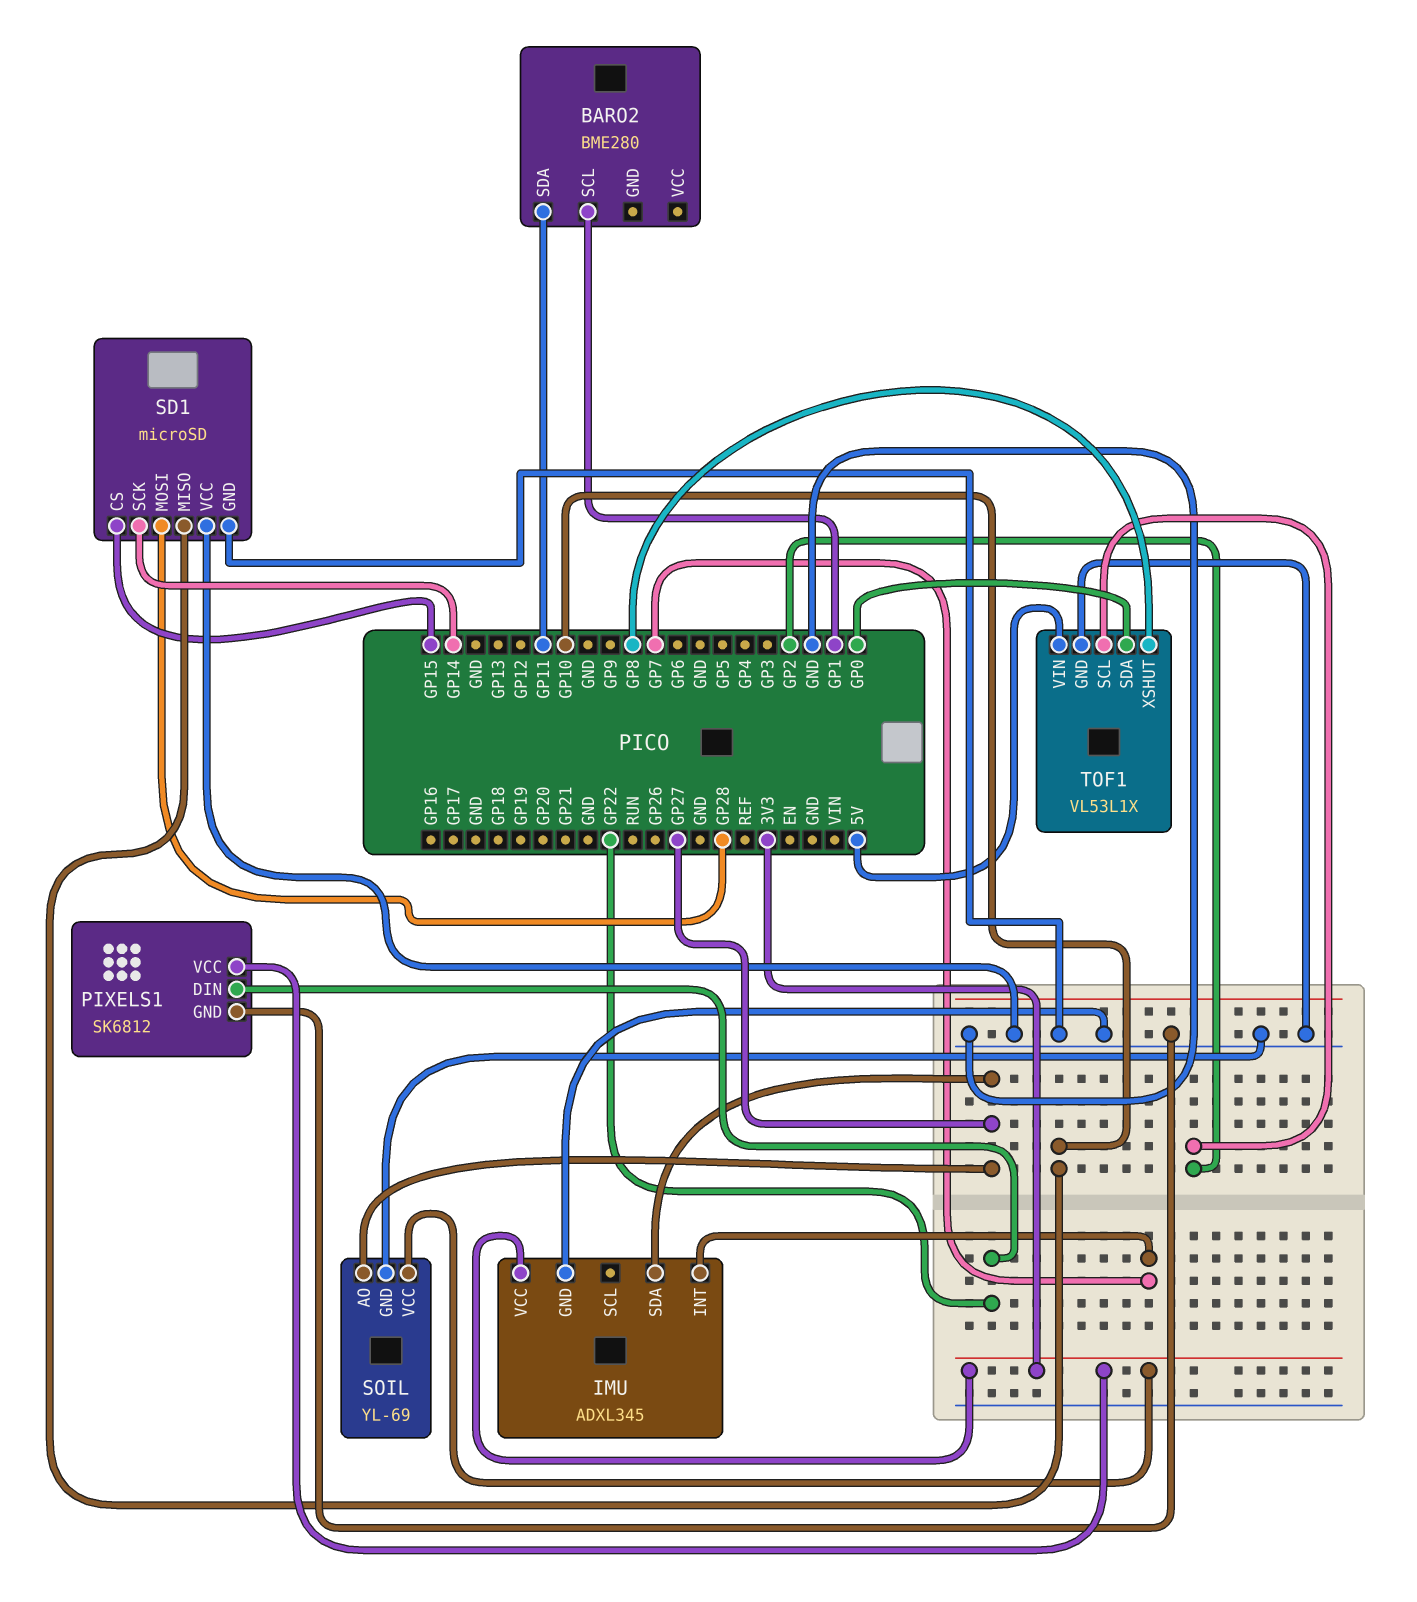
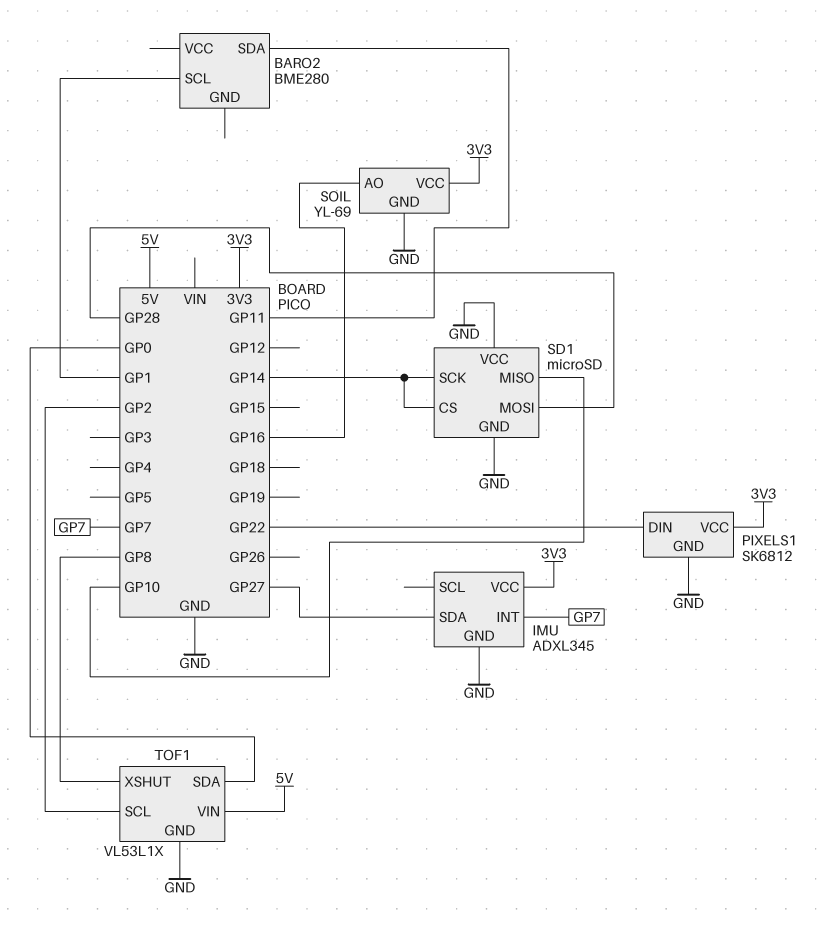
SD1 pin CS: GP15 -> GP14
SOIL pin AO: GP27 -> GP16

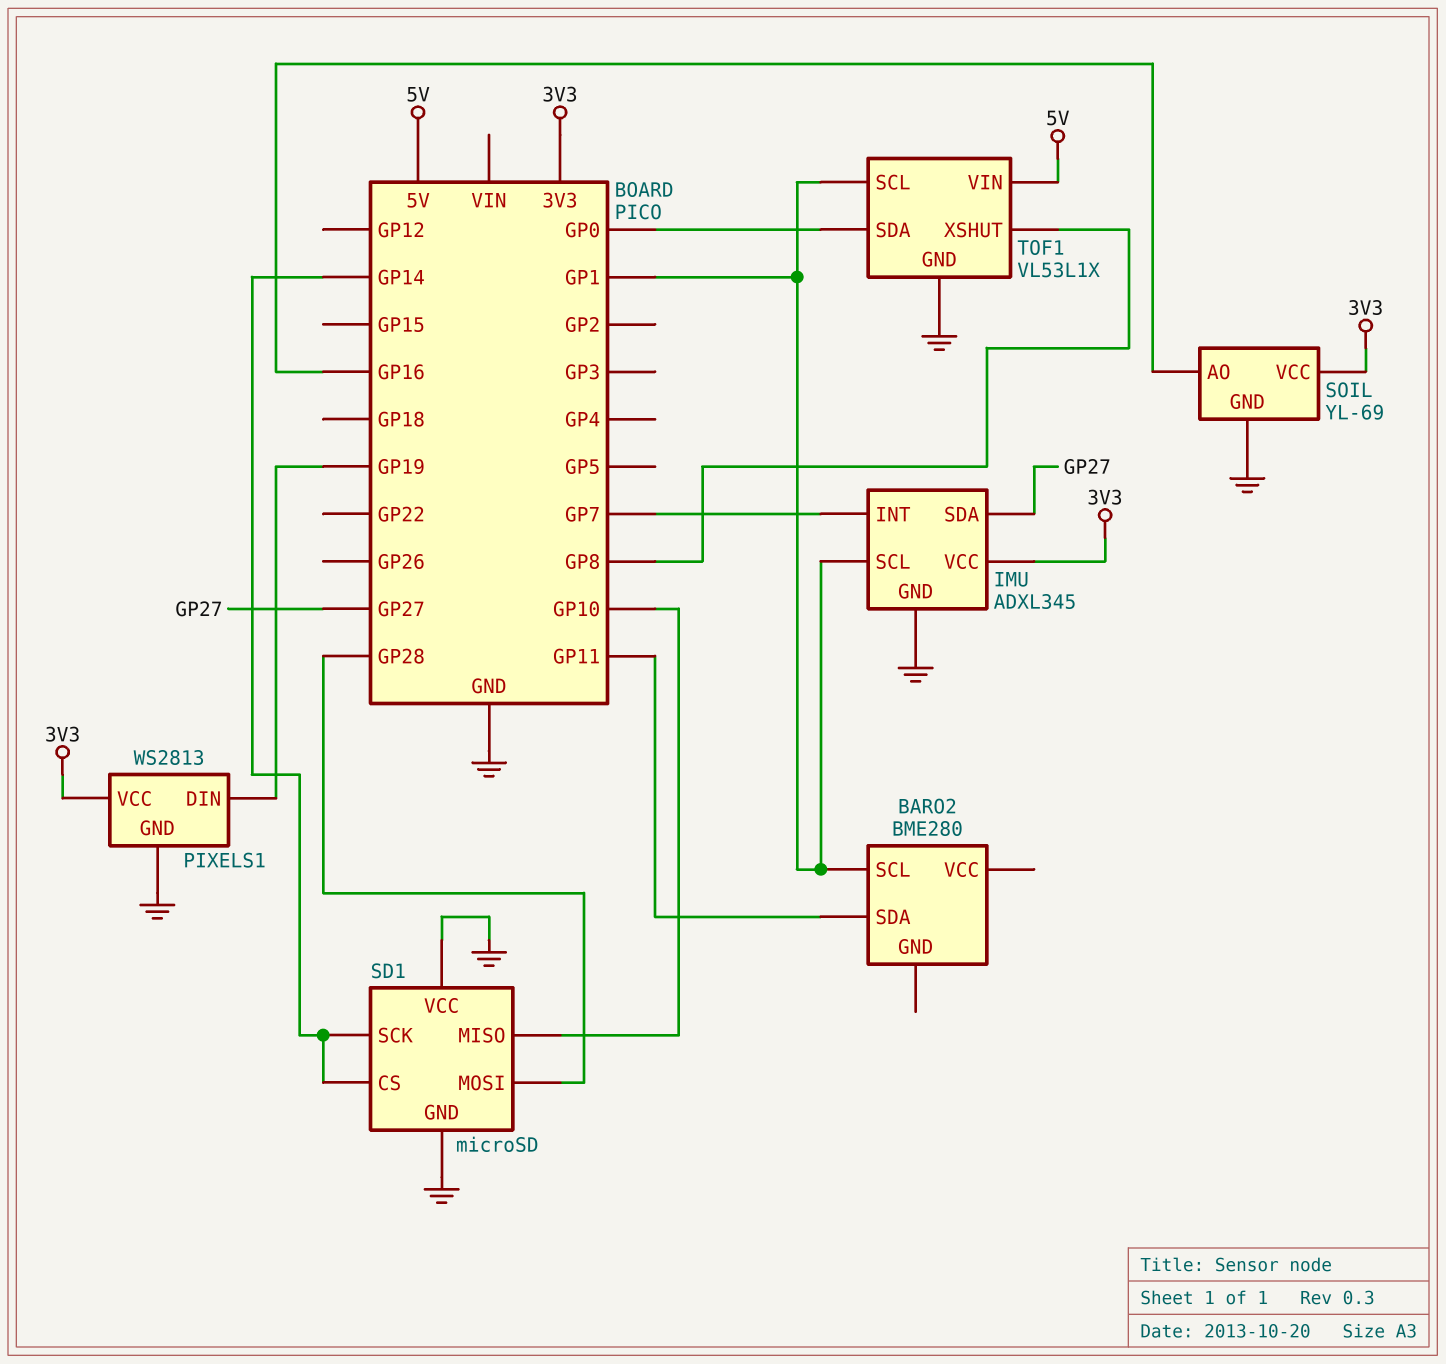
IMU pin SCL: none -> GP1
PIXELS1: SK6812 -> WS2813
PIXELS1 pin DIN: GP22 -> GP19
TOF1 pin SCL: GP2 -> GP1

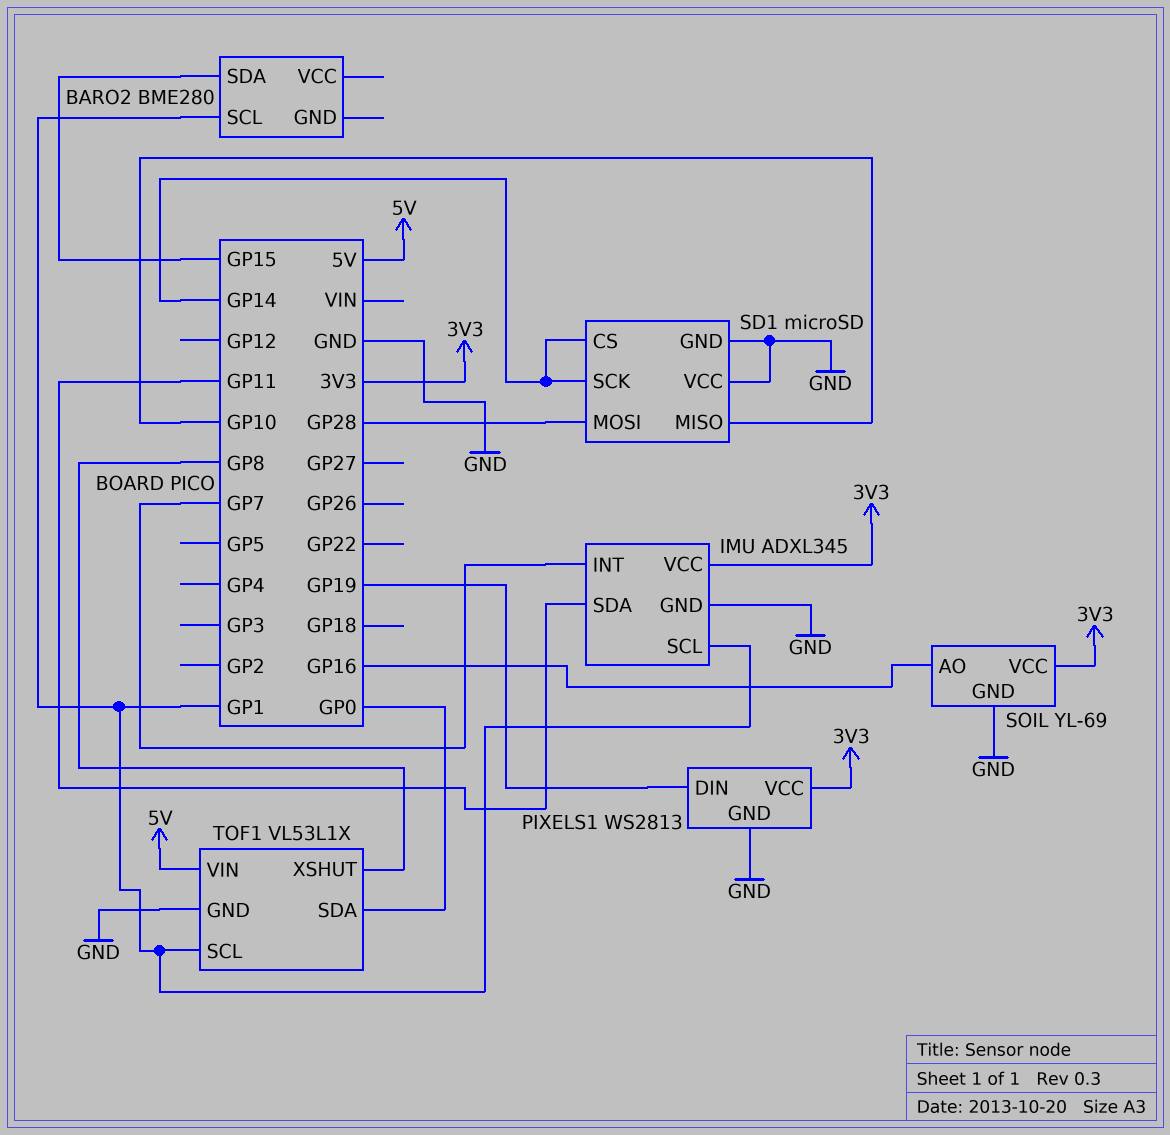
BARO2 pin SDA: GP11 -> GP15
IMU pin SDA: GP27 -> GP11

